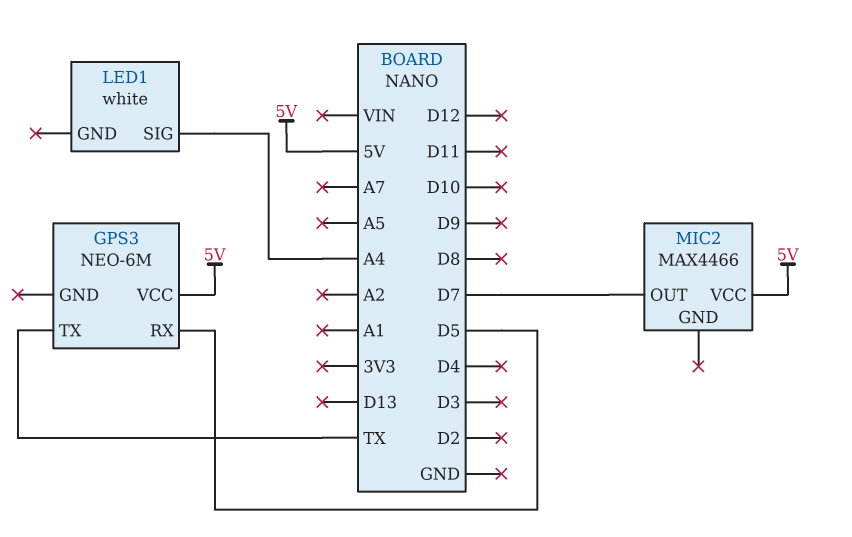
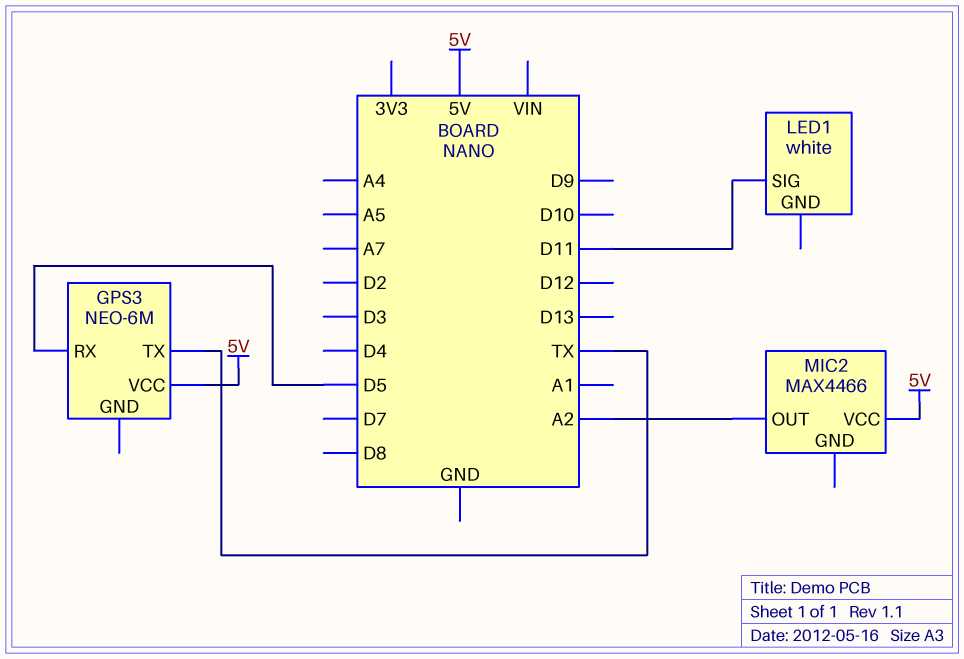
LED1 pin SIG: A4 -> D11
MIC2 pin OUT: D7 -> A2

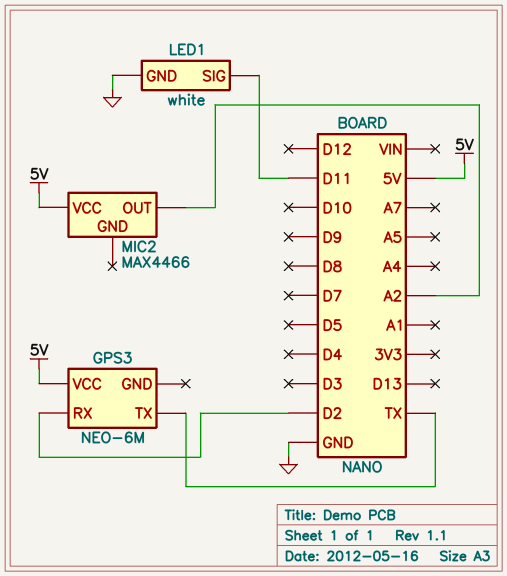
GPS3 pin RX: D5 -> D2
LED1 pin GND: none -> GND

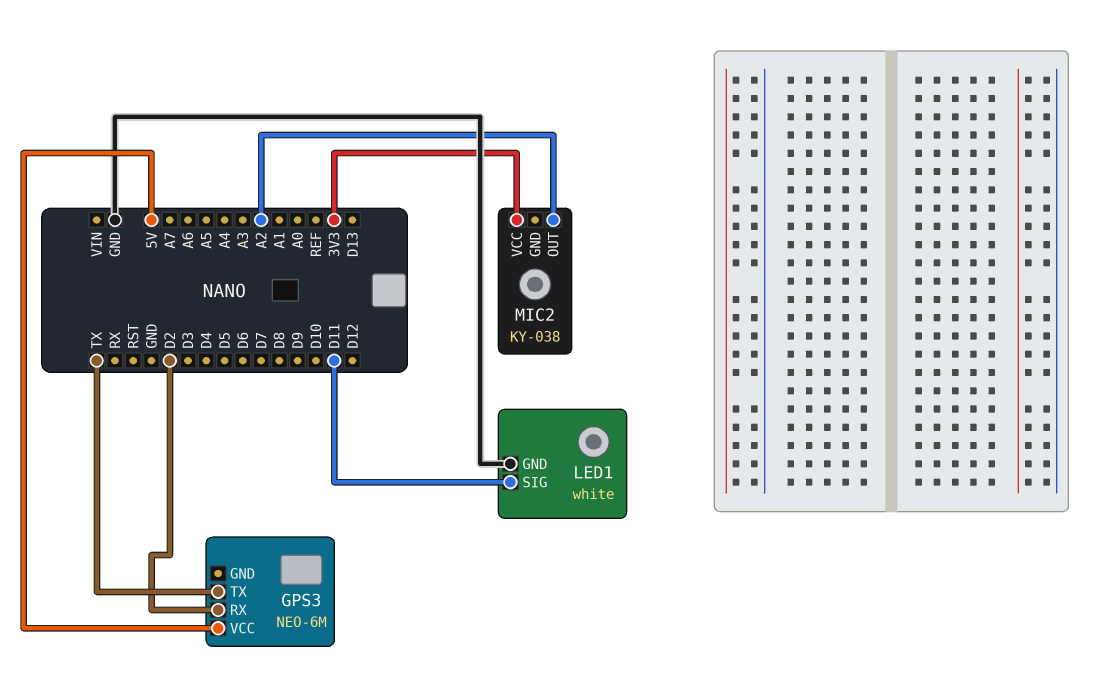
MIC2: MAX4466 -> KY-038
MIC2 pin VCC: 5V -> 3V3

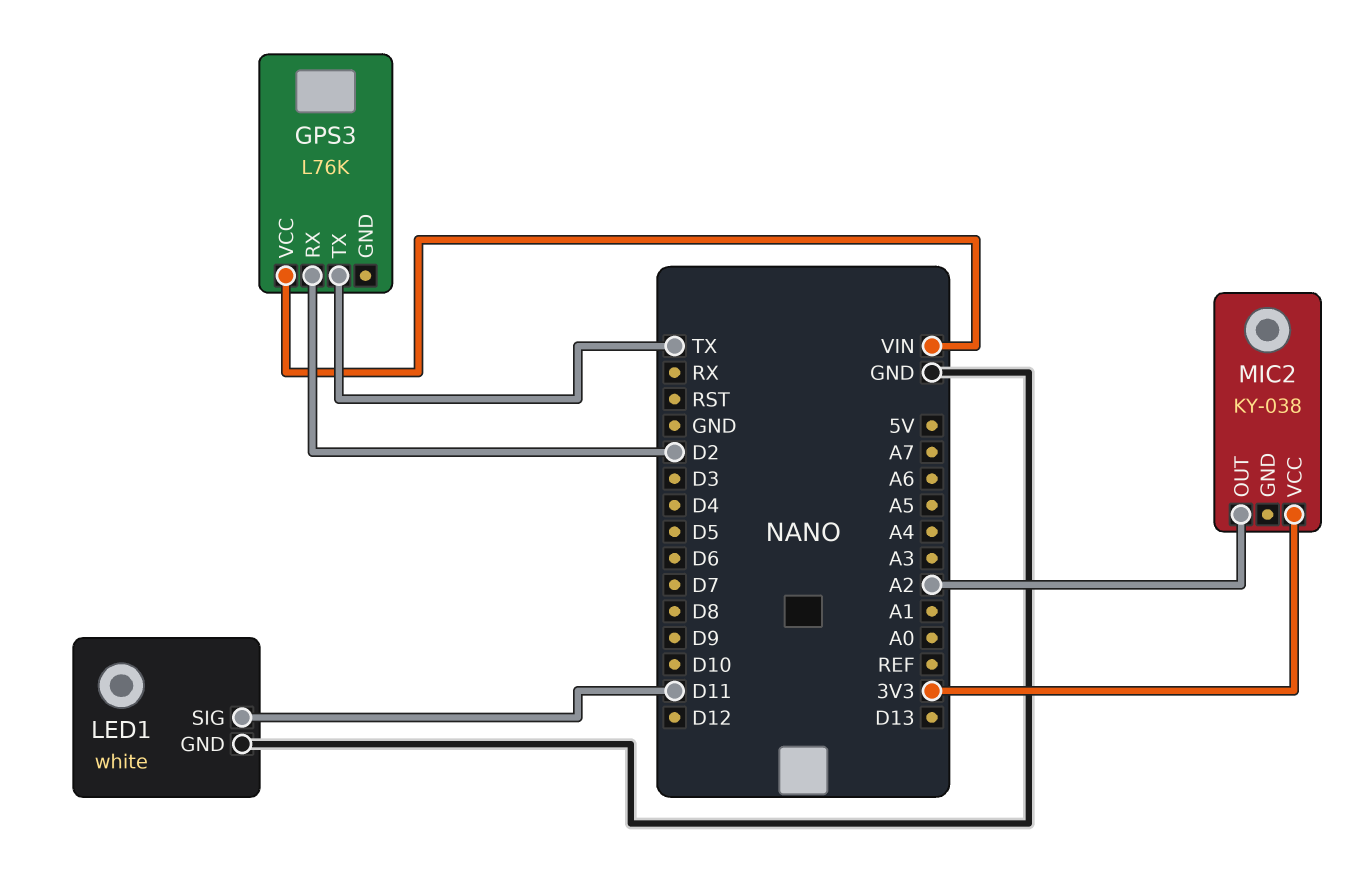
GPS3: NEO-6M -> L76K
GPS3 pin VCC: 5V -> VIN

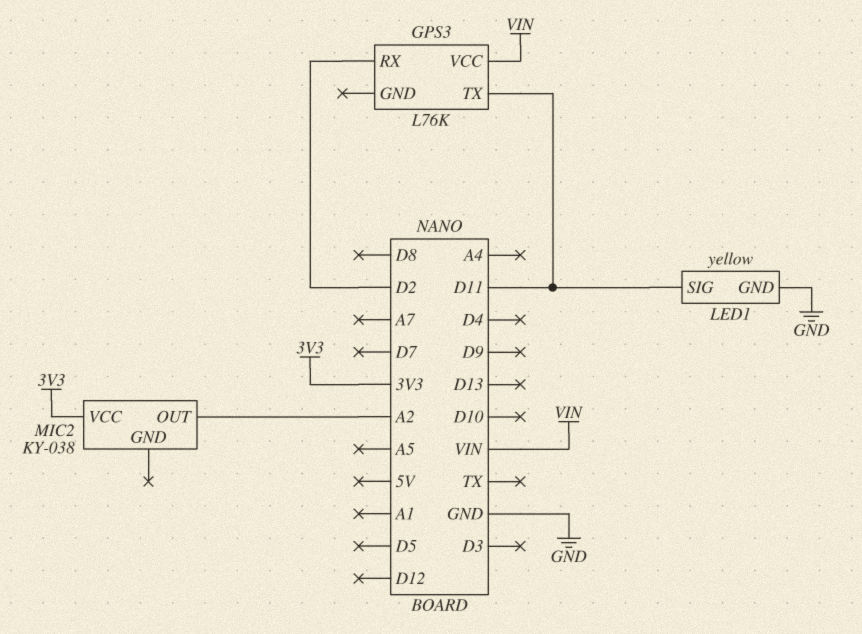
GPS3 pin TX: TX -> D11
LED1: white -> yellow

